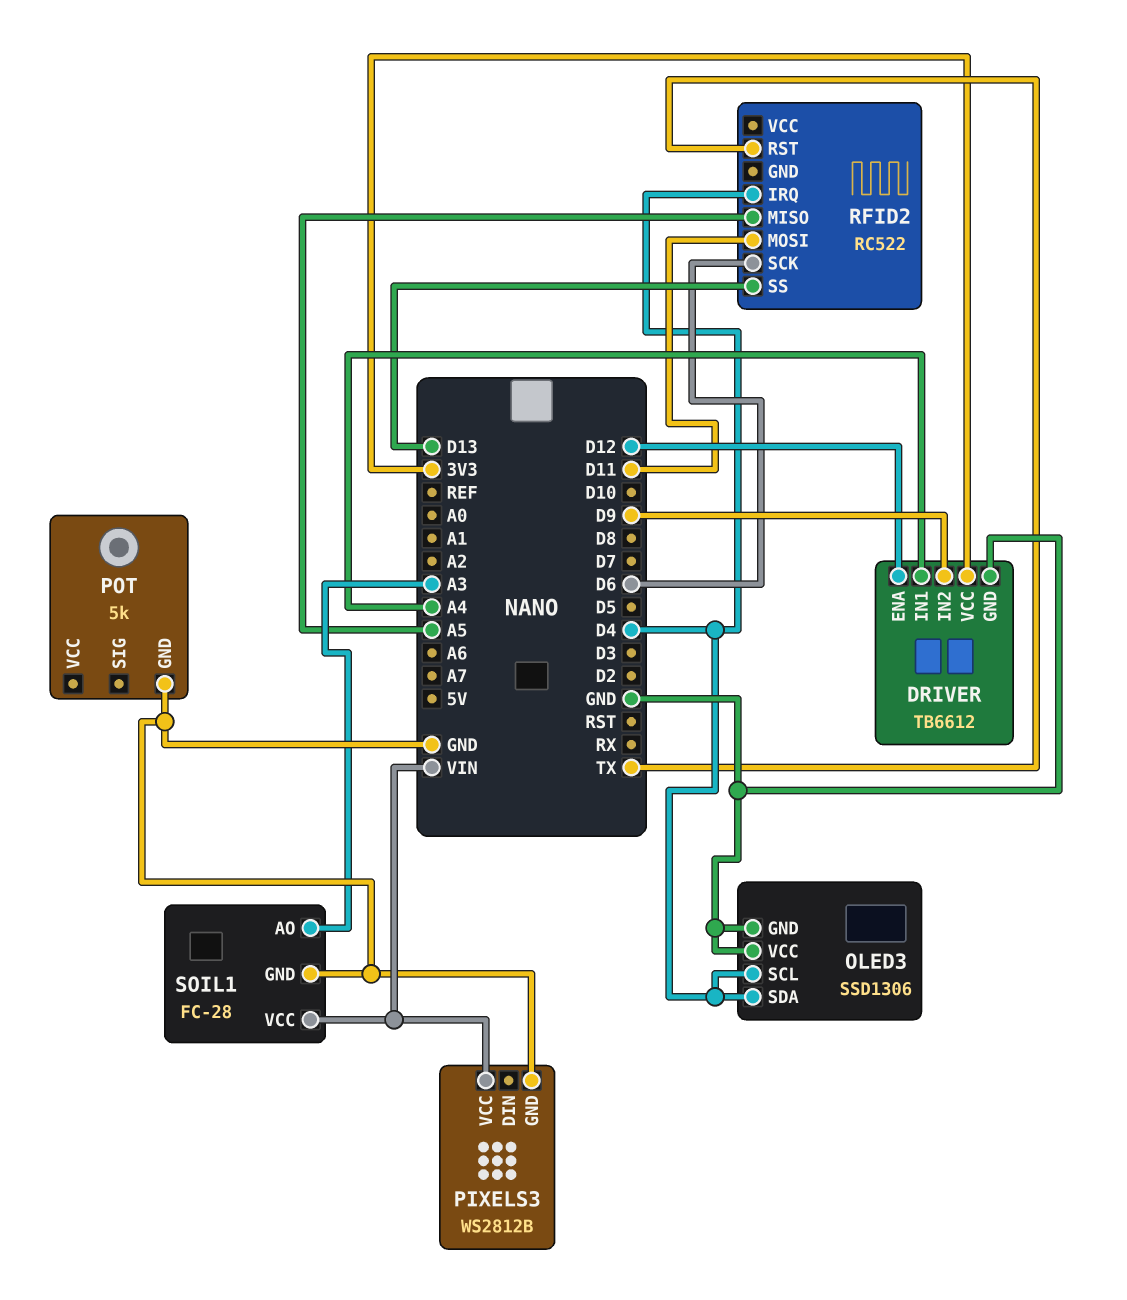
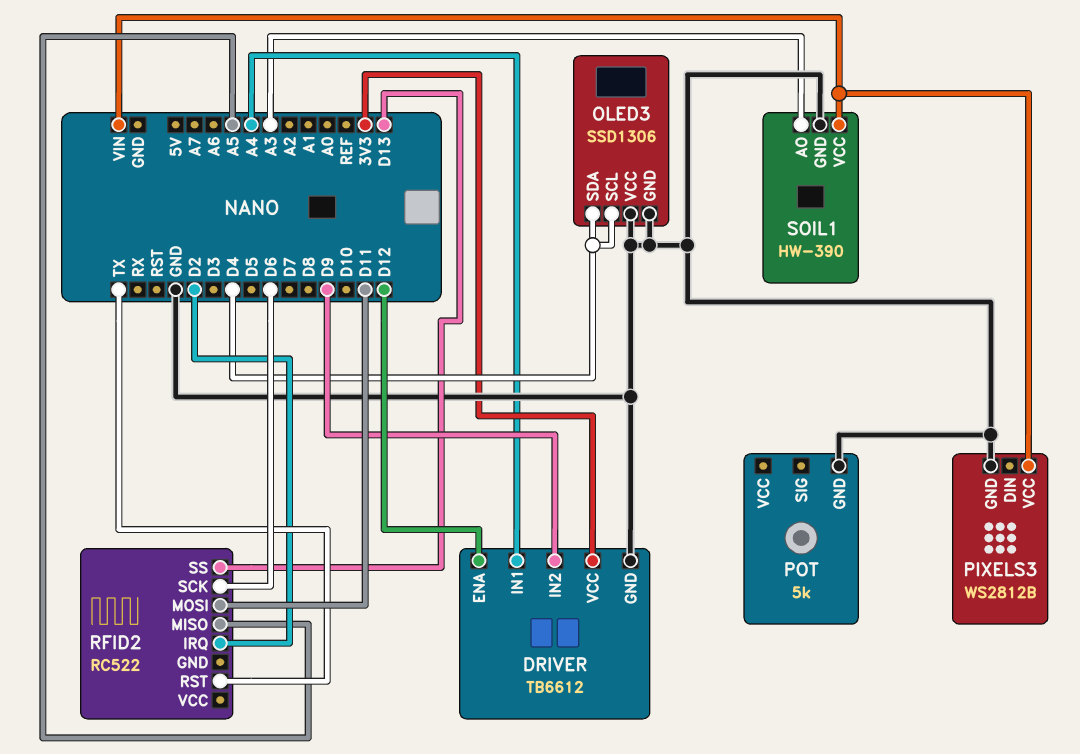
RFID2 pin IRQ: D4 -> D2
SOIL1: FC-28 -> HW-390

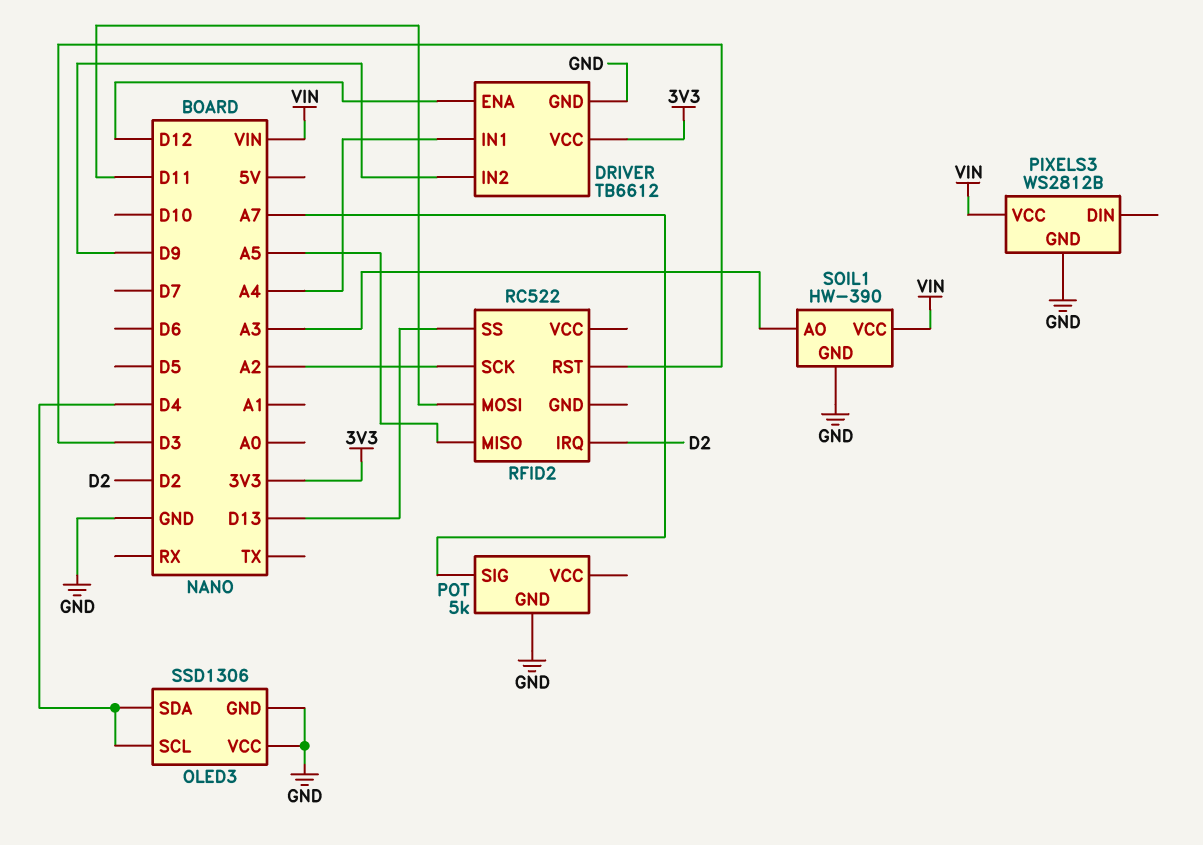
POT pin SIG: none -> A7
RFID2 pin RST: TX -> D3
RFID2 pin SCK: D6 -> A2

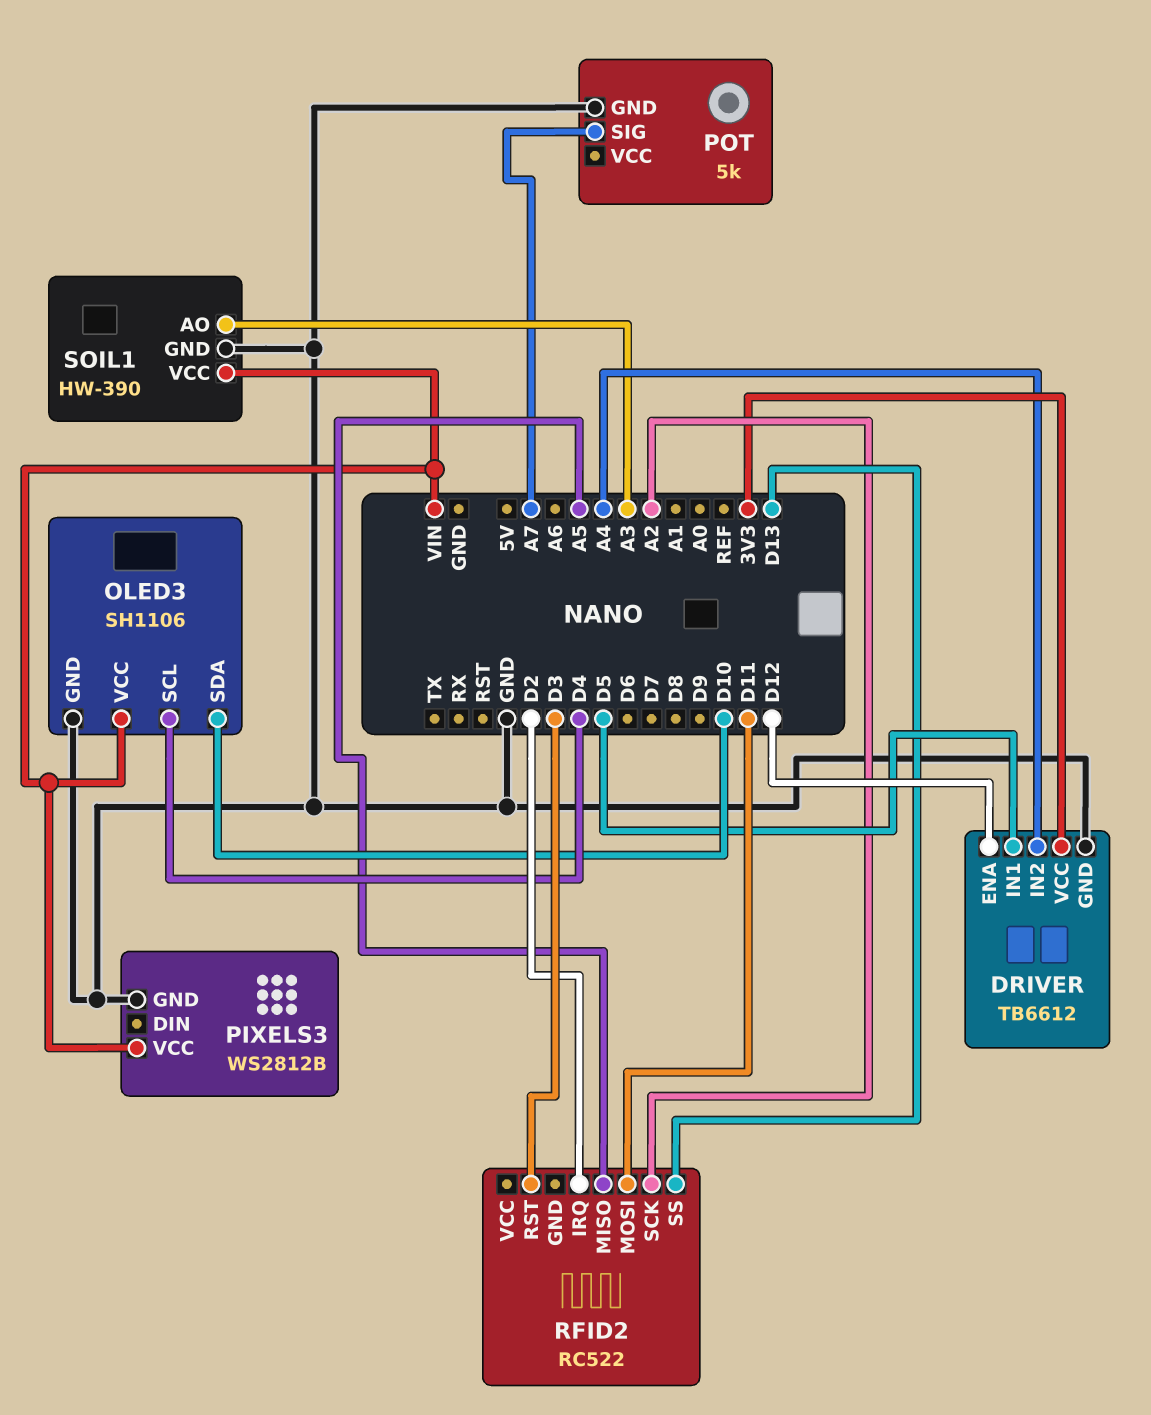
DRIVER pin IN1: A4 -> D5
DRIVER pin IN2: D9 -> A4
OLED3: SSD1306 -> SH1106
OLED3 pin SDA: D4 -> D10
OLED3 pin VCC: GND -> VIN

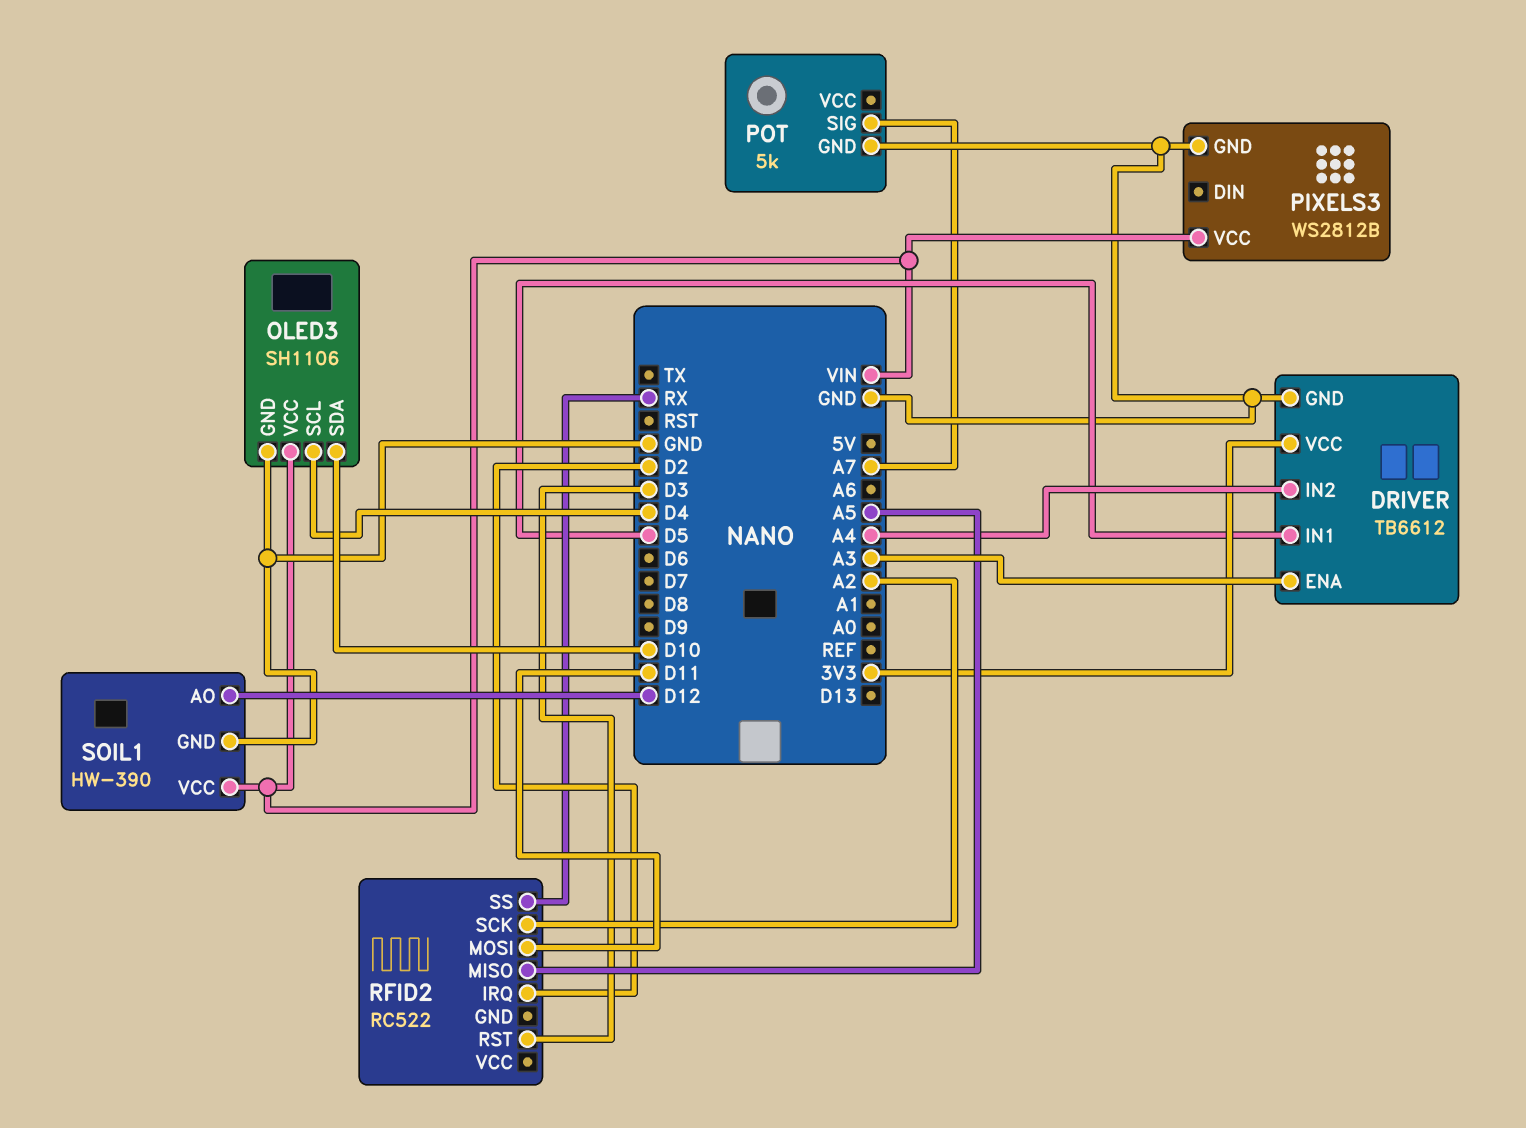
DRIVER pin ENA: D12 -> A3
RFID2 pin SS: D13 -> RX
SOIL1 pin AO: A3 -> D12

